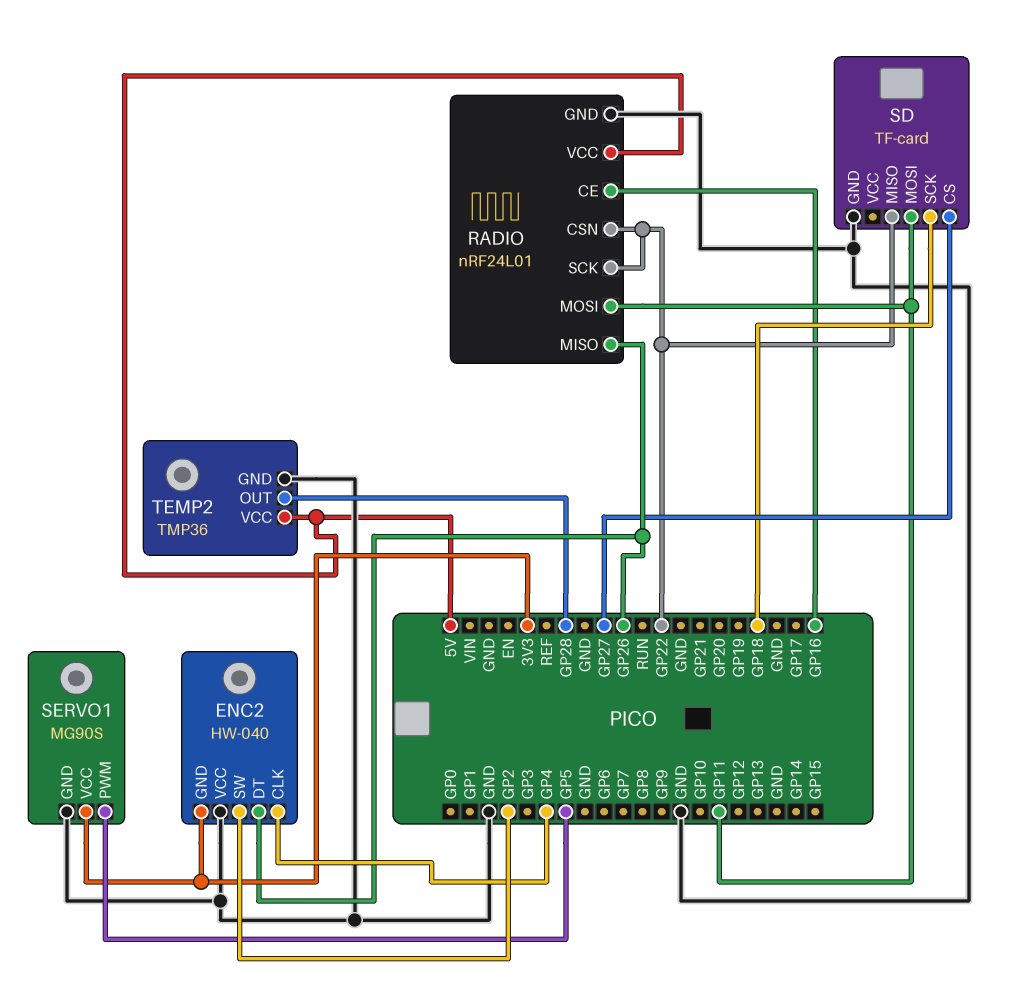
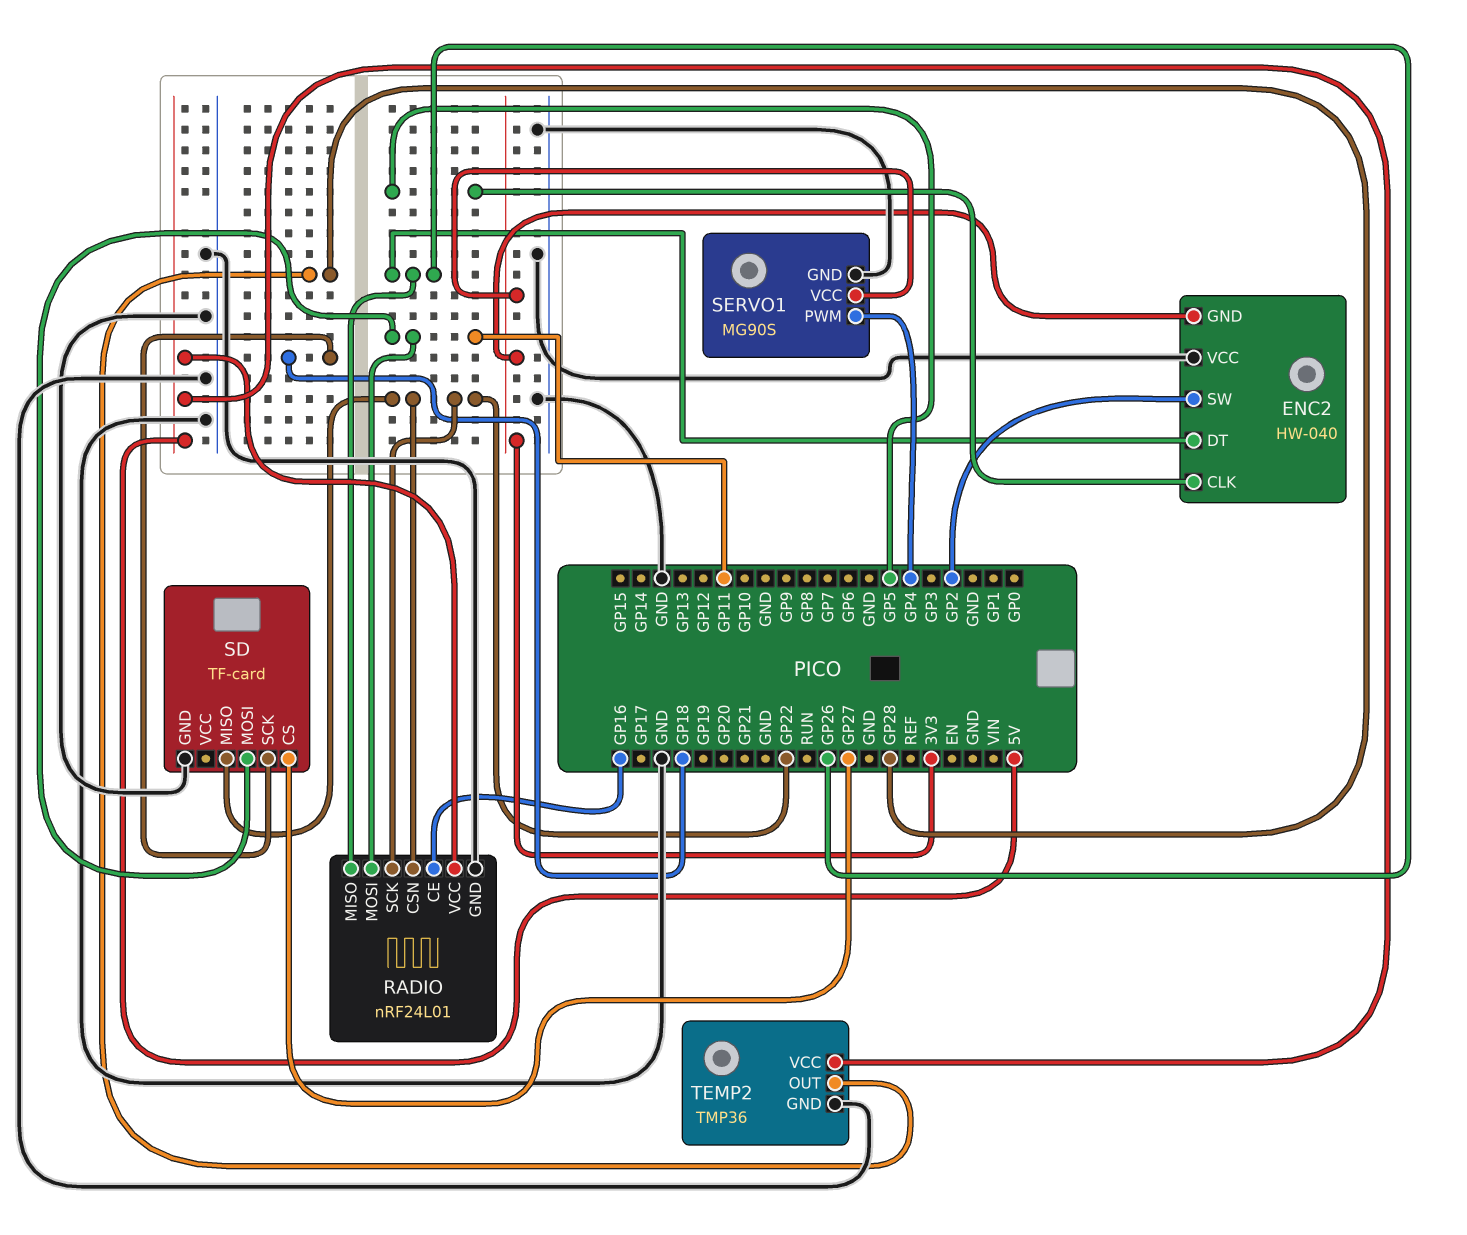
ENC2 pin CLK: GP4 -> GP5
SERVO1 pin PWM: GP5 -> GP4

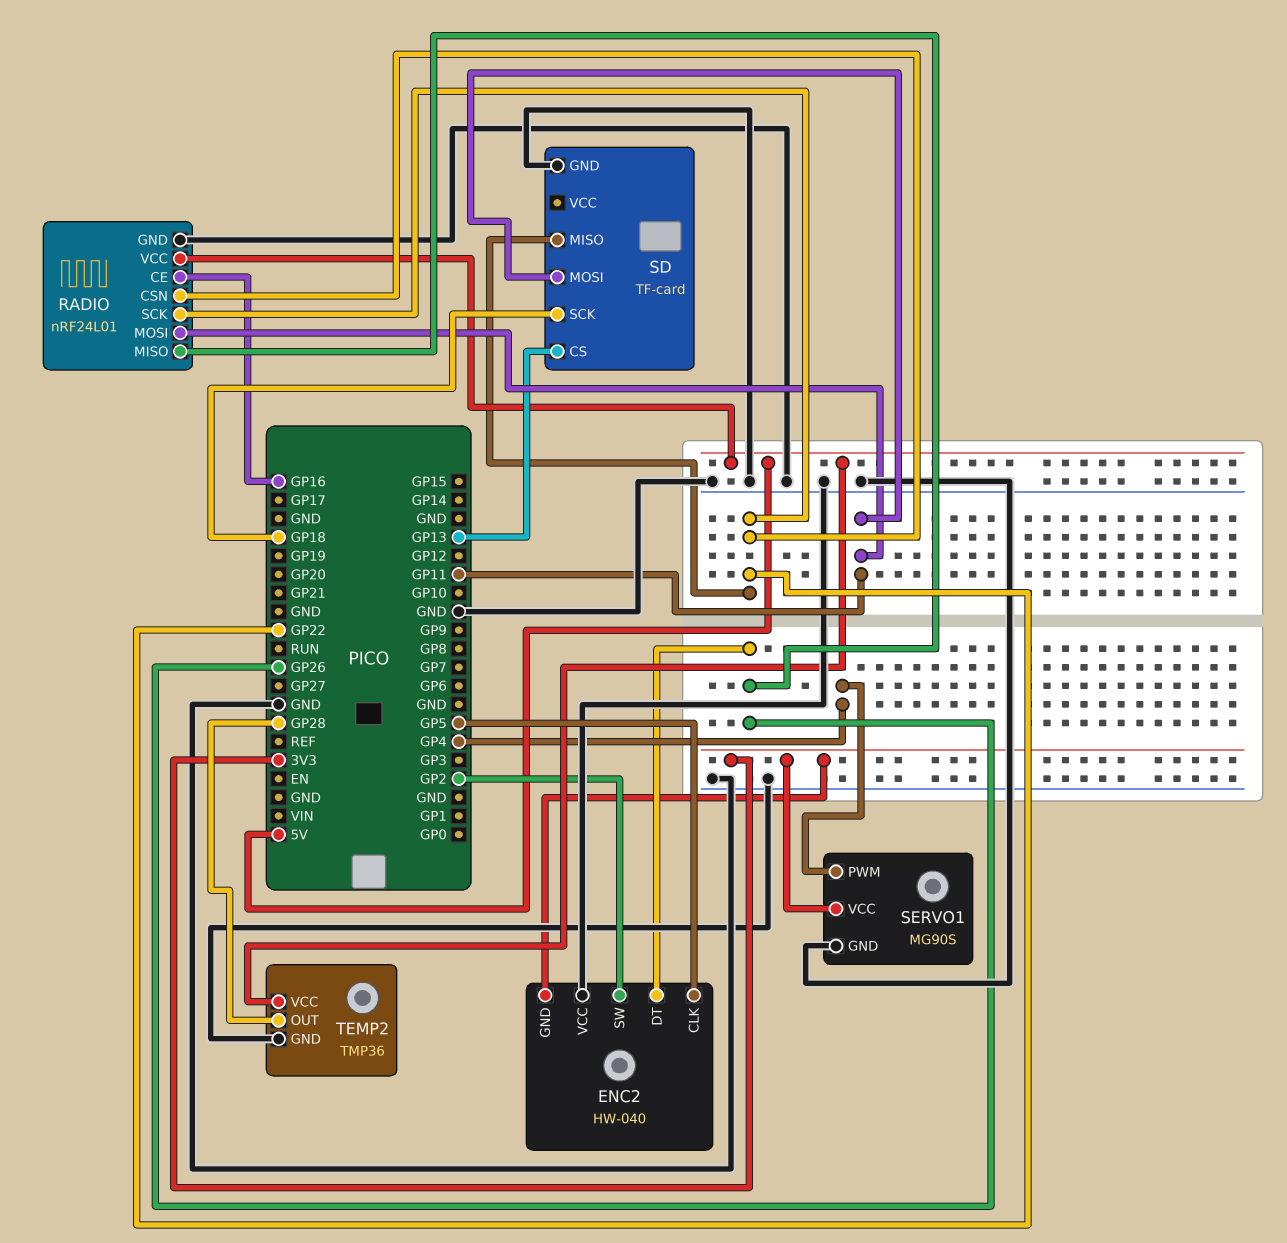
SD pin CS: GP27 -> GP13

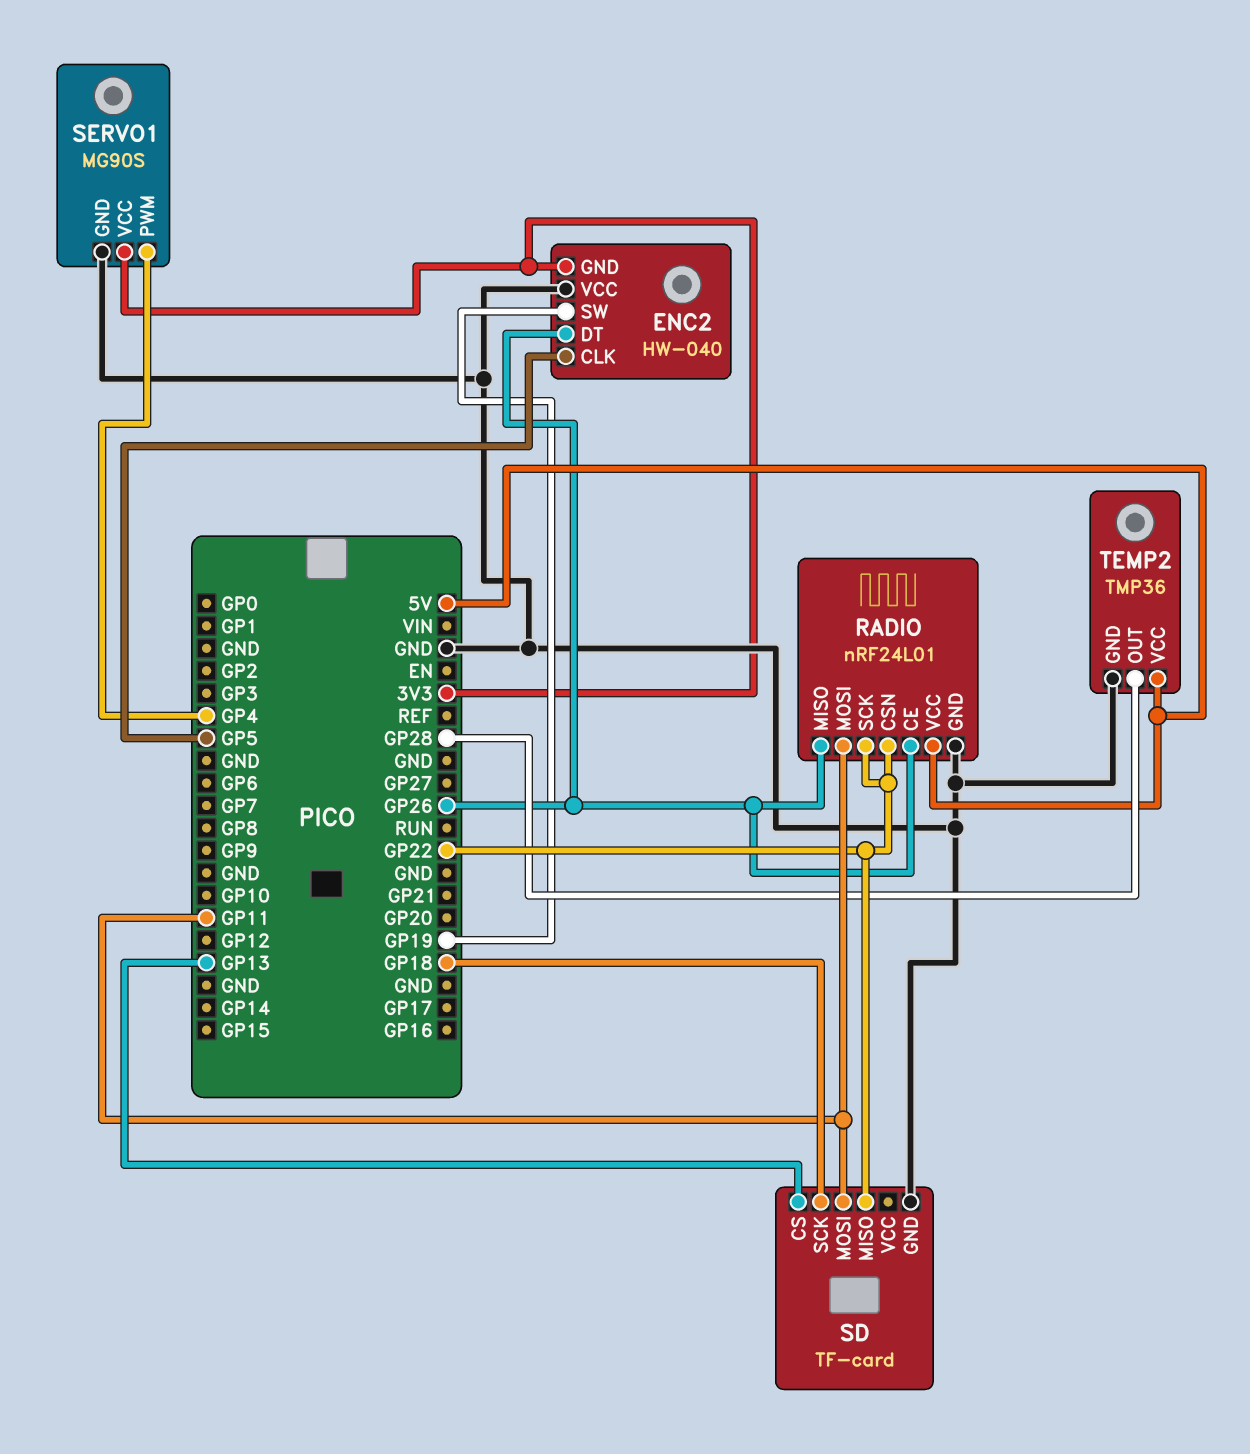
ENC2 pin SW: GP2 -> GP19
RADIO pin CE: GP16 -> GP26

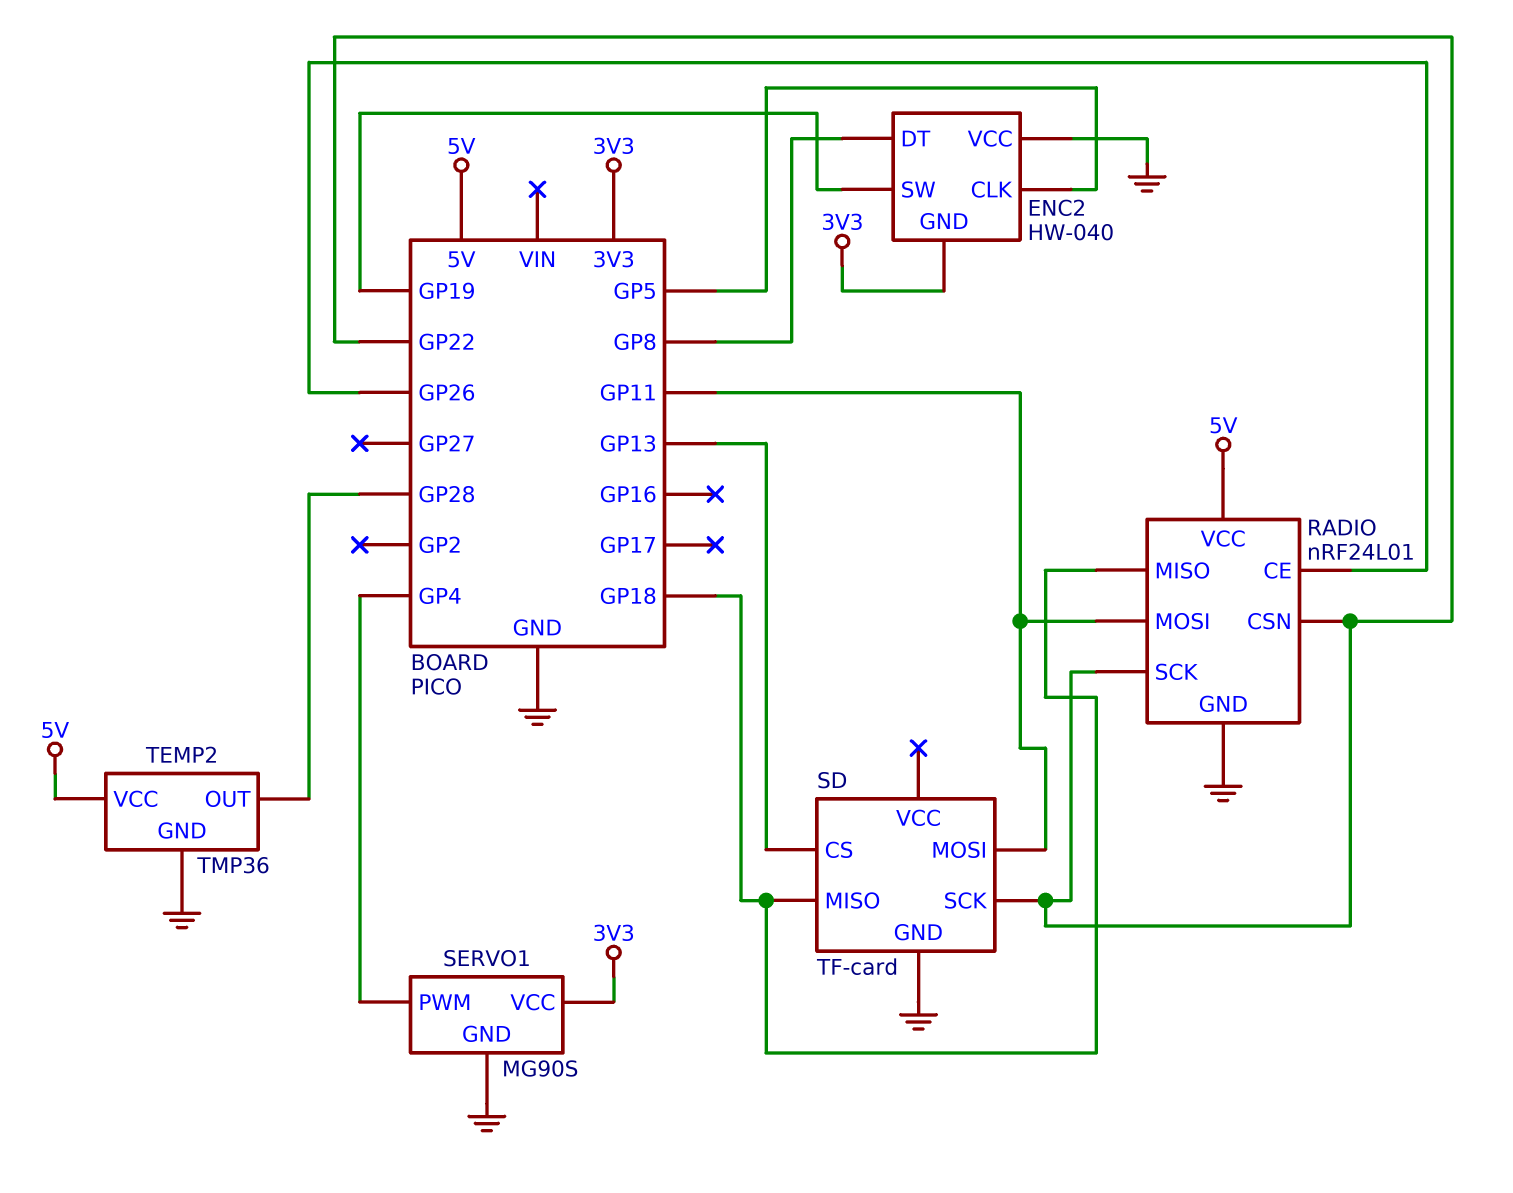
ENC2 pin DT: GP26 -> GP8
RADIO pin MISO: GP26 -> GP18
SD pin MISO: GP22 -> GP18
SD pin SCK: GP18 -> GP22

